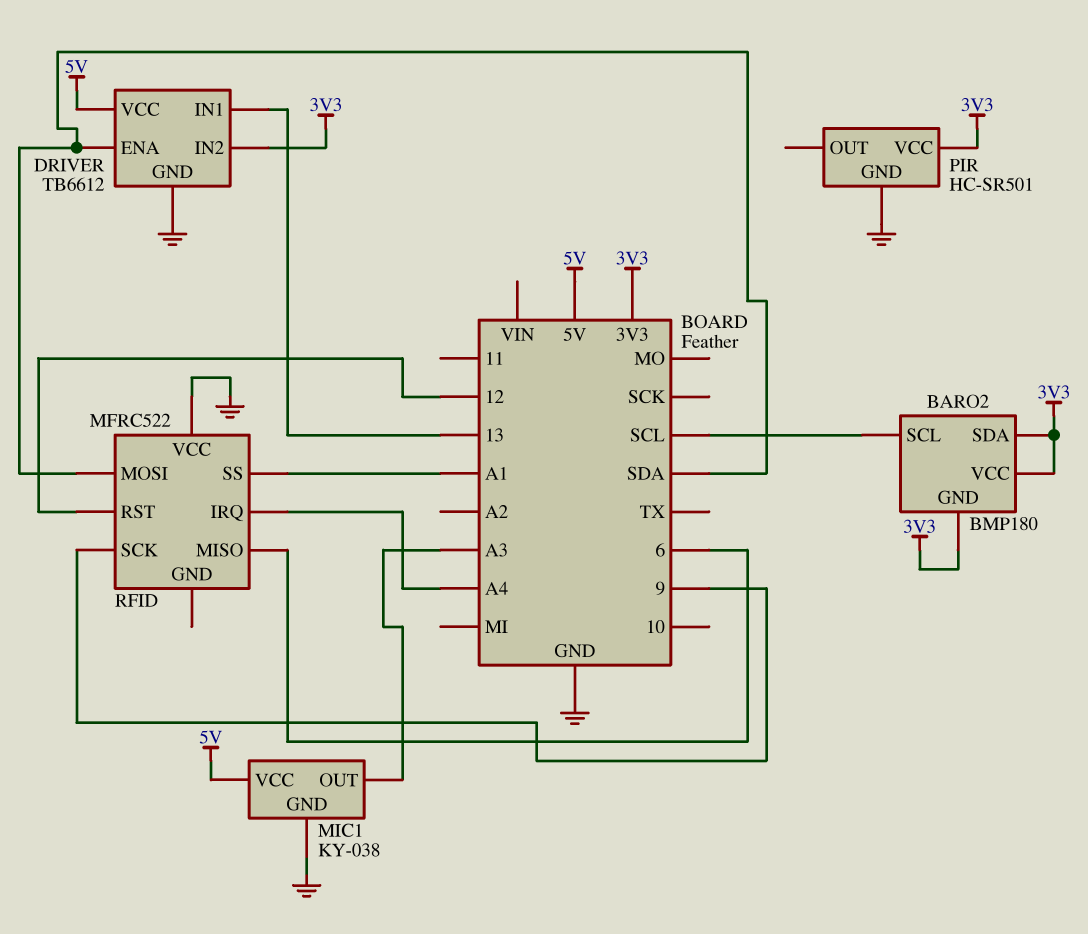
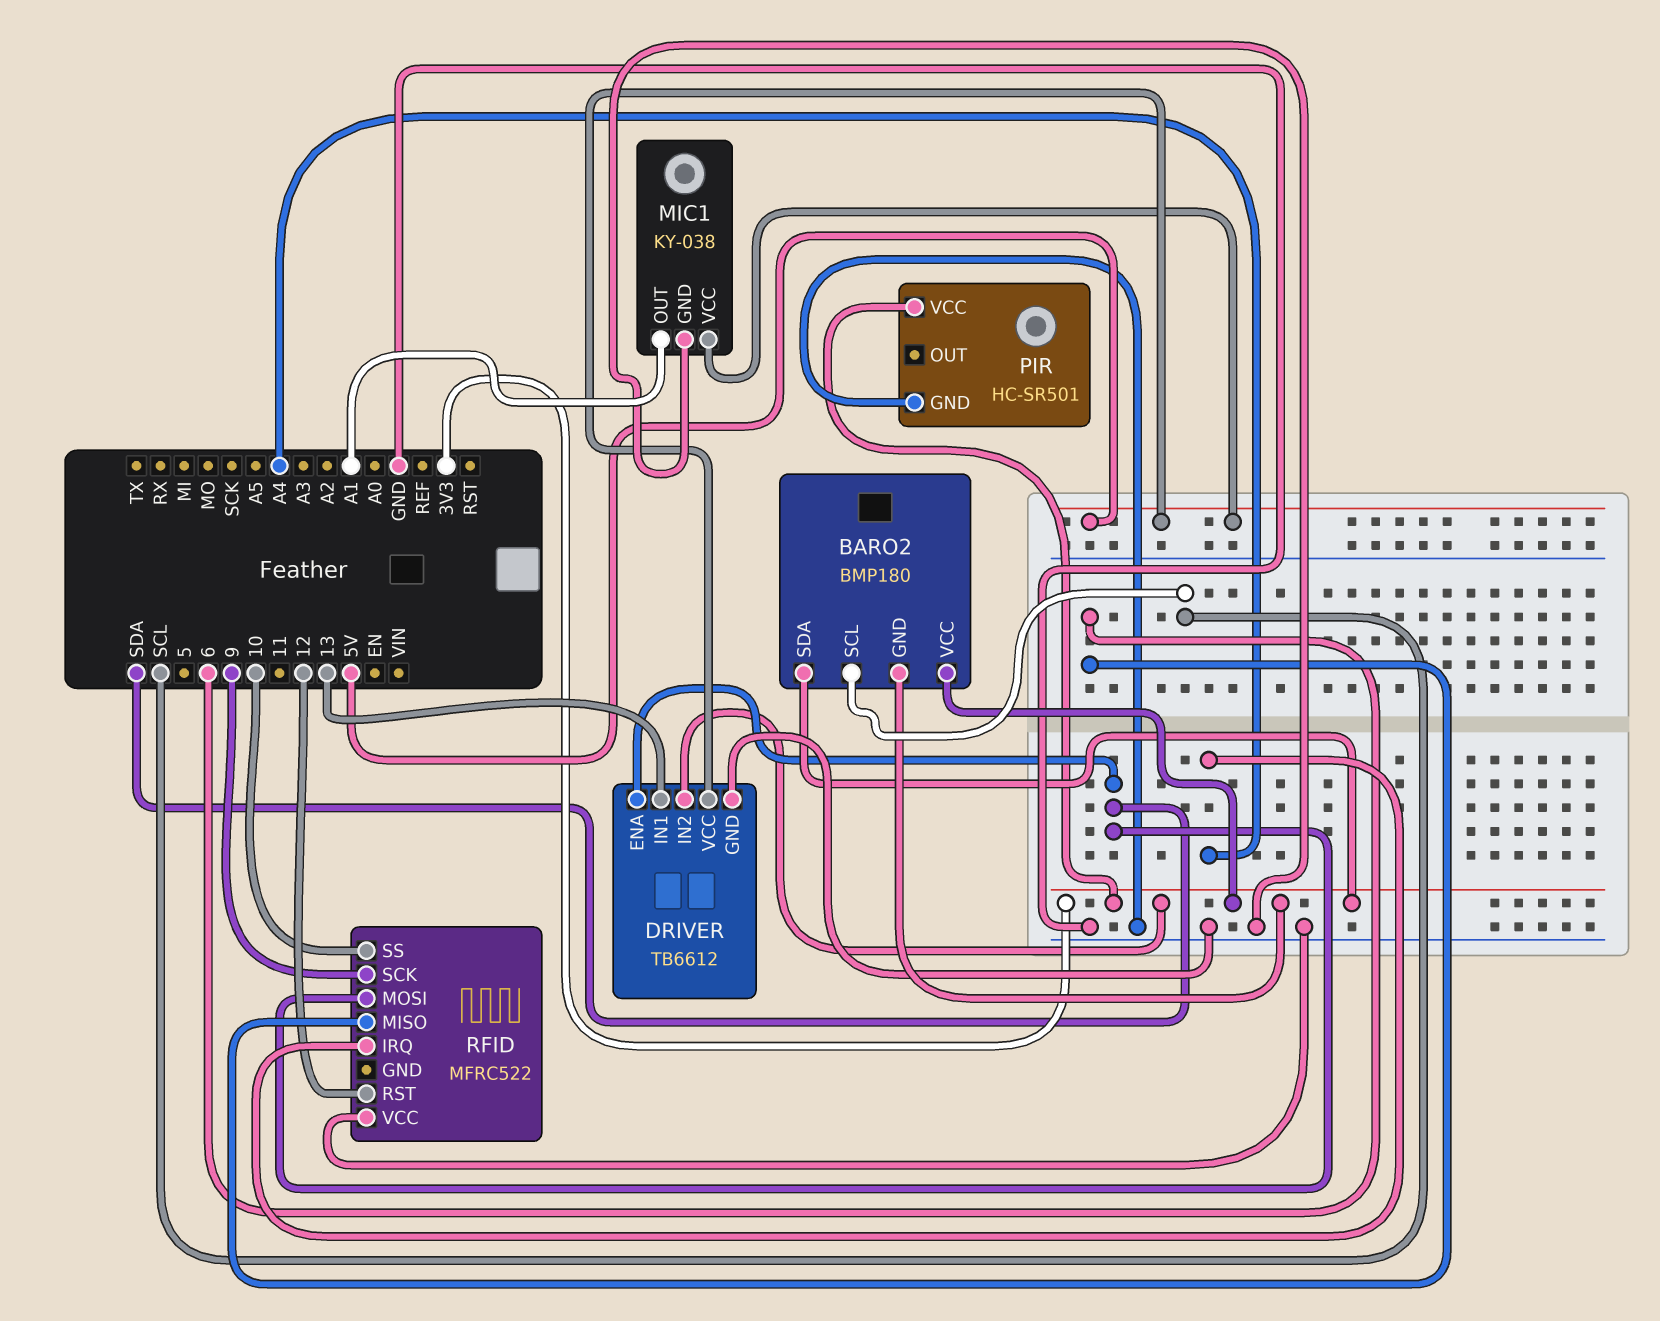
MIC1 pin OUT: A3 -> A1
RFID pin SS: A1 -> 10

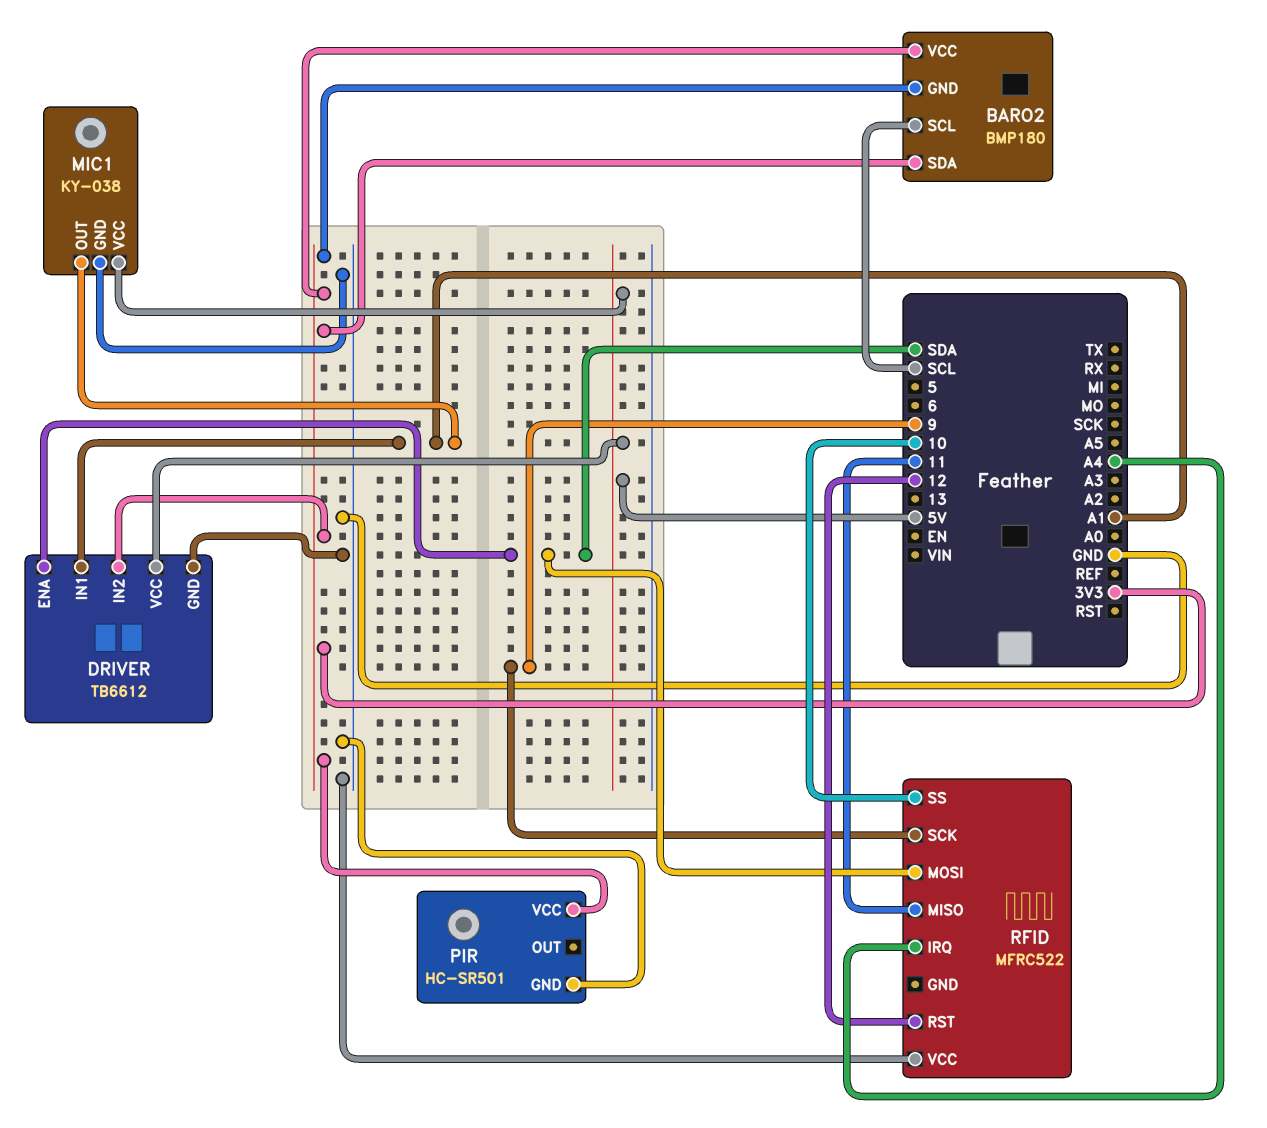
DRIVER pin IN1: 13 -> A1
RFID pin MISO: 6 -> 11

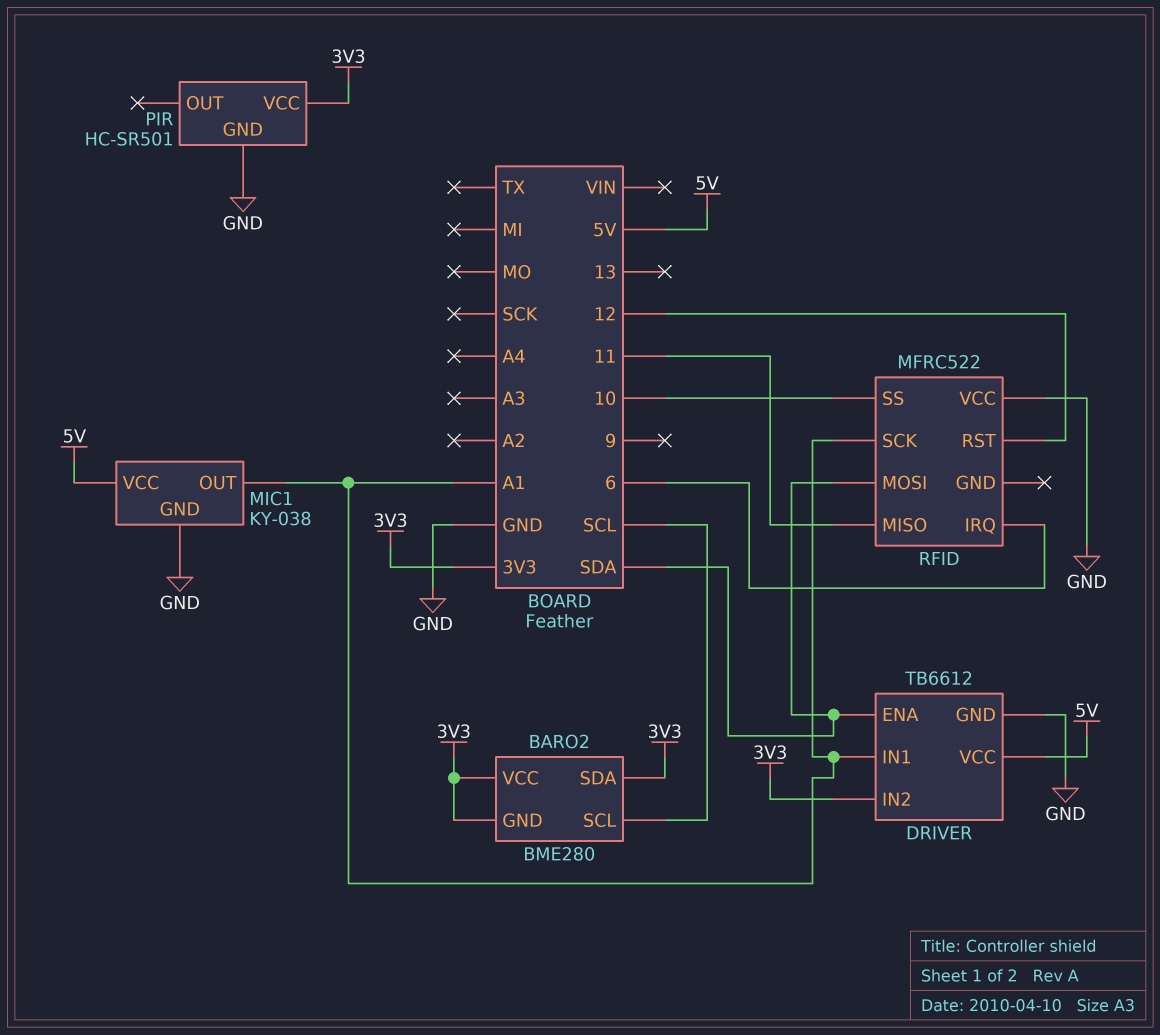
BARO2: BMP180 -> BME280
RFID pin IRQ: A4 -> 6
RFID pin SCK: 9 -> A1

